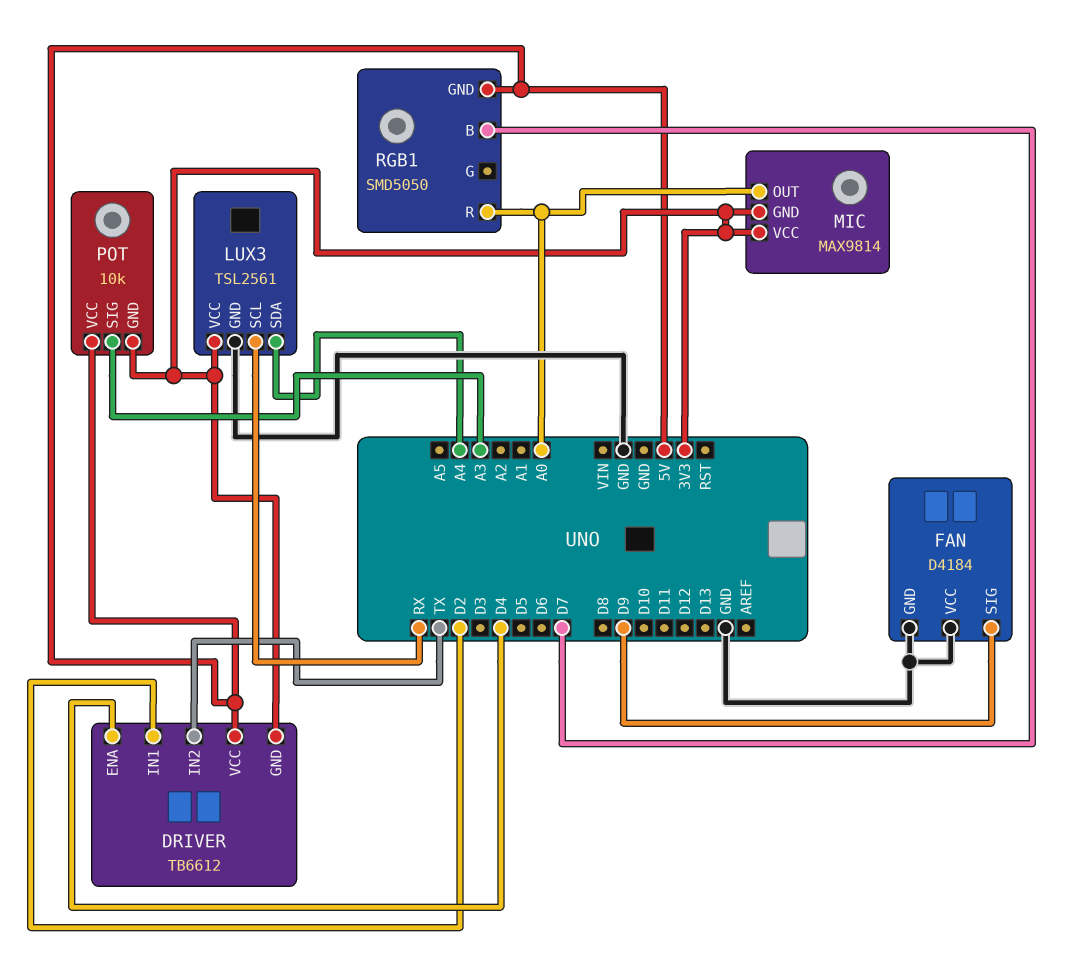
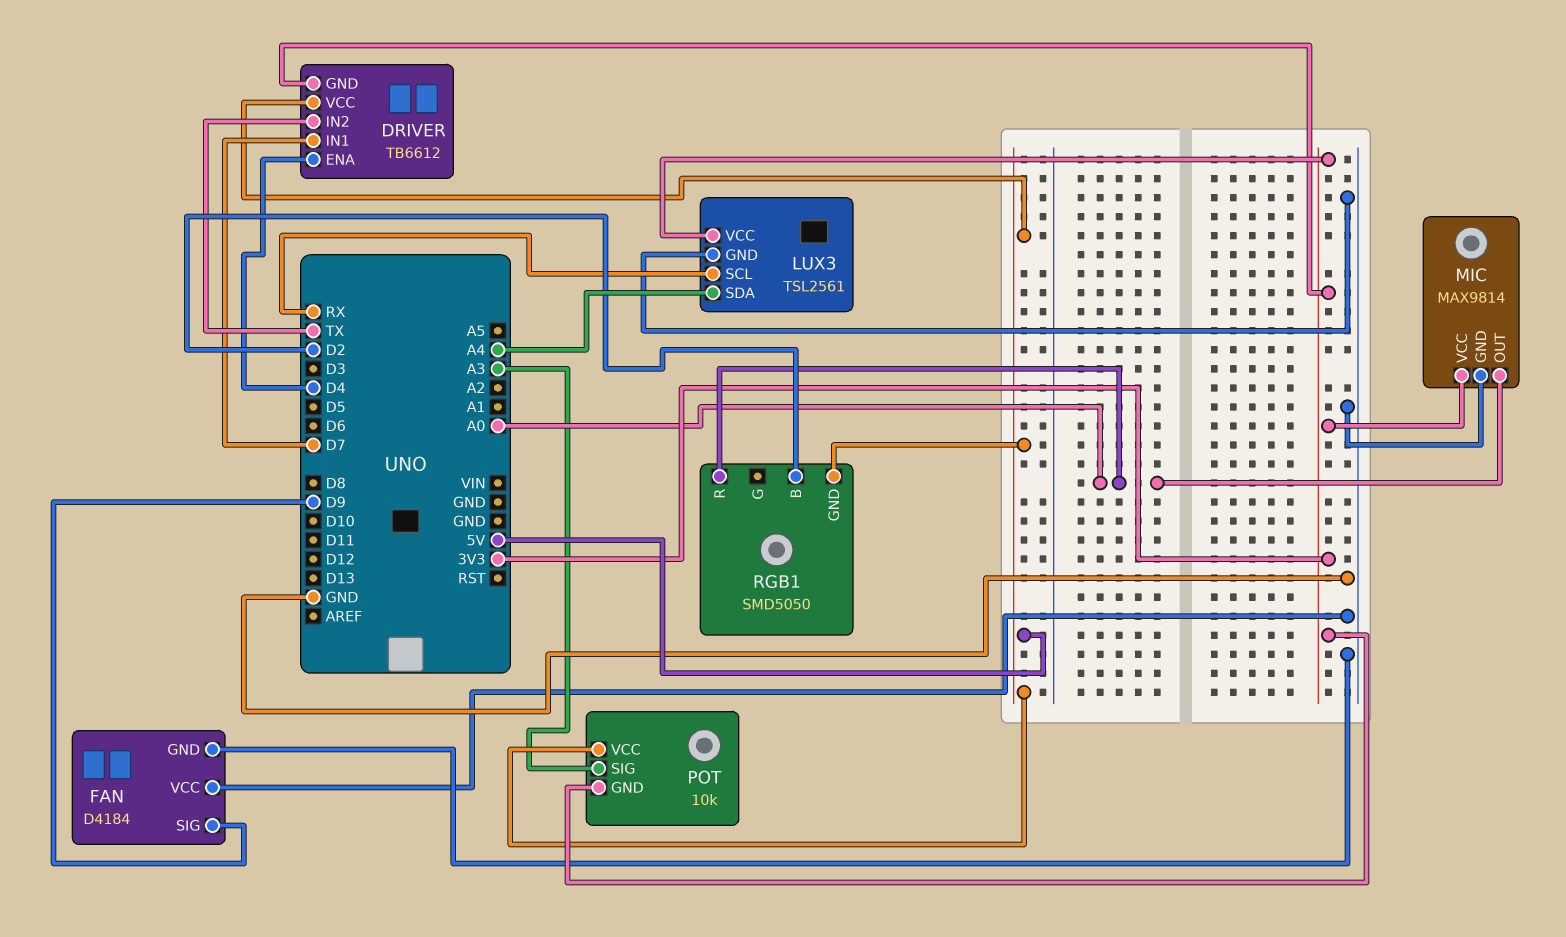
DRIVER pin IN1: D2 -> D7
MIC pin GND: 3V3 -> GND
RGB1 pin B: D7 -> D2

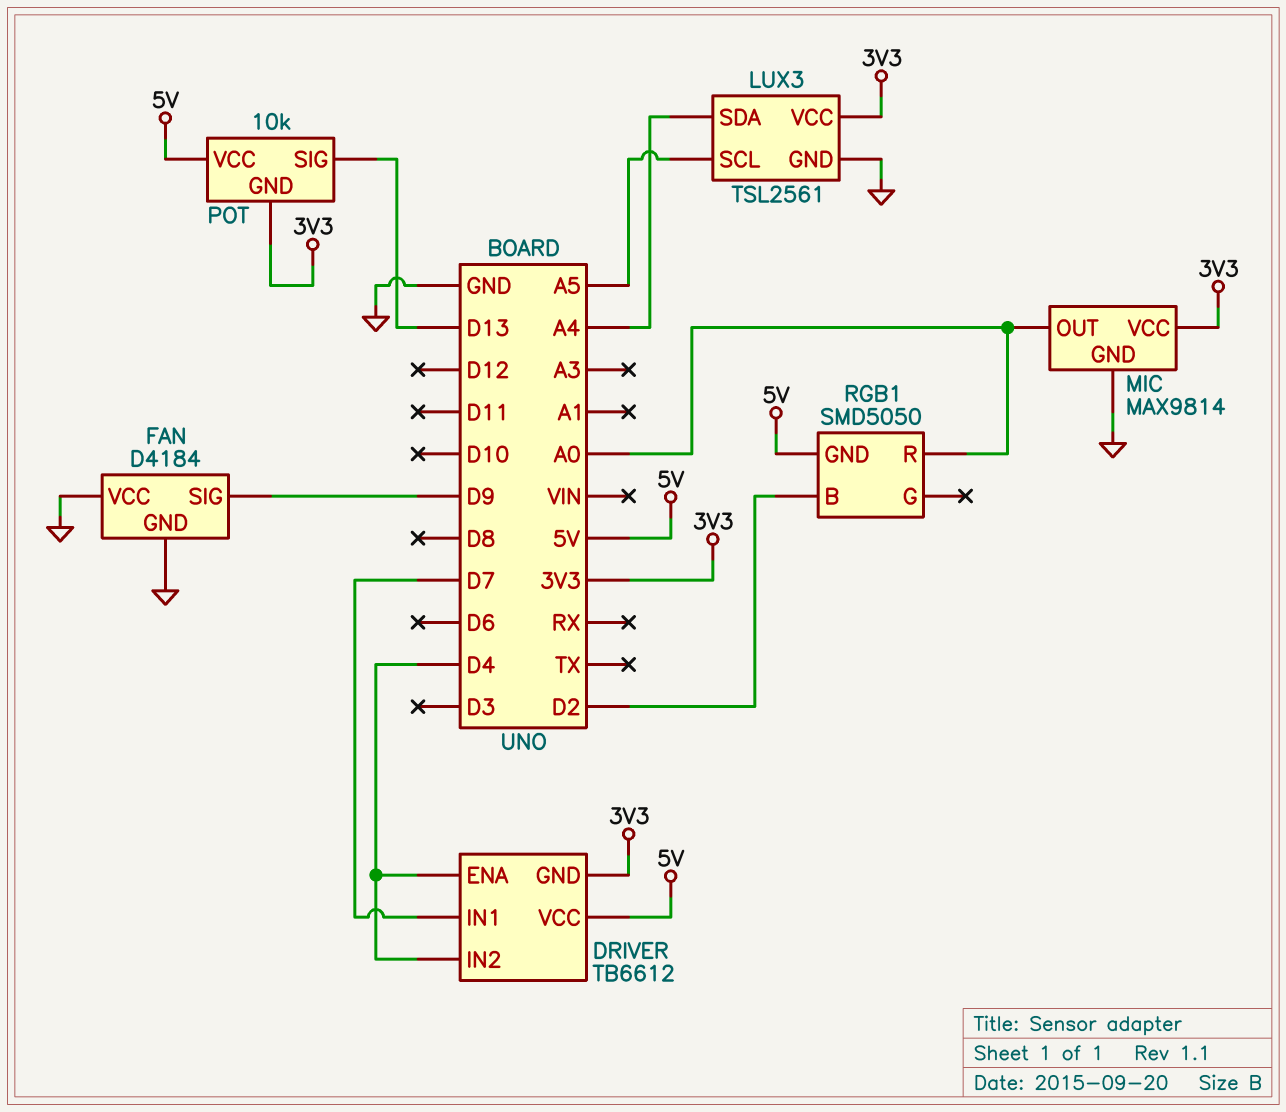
DRIVER pin IN2: TX -> D4
LUX3 pin SCL: RX -> A5
POT pin SIG: A3 -> D13

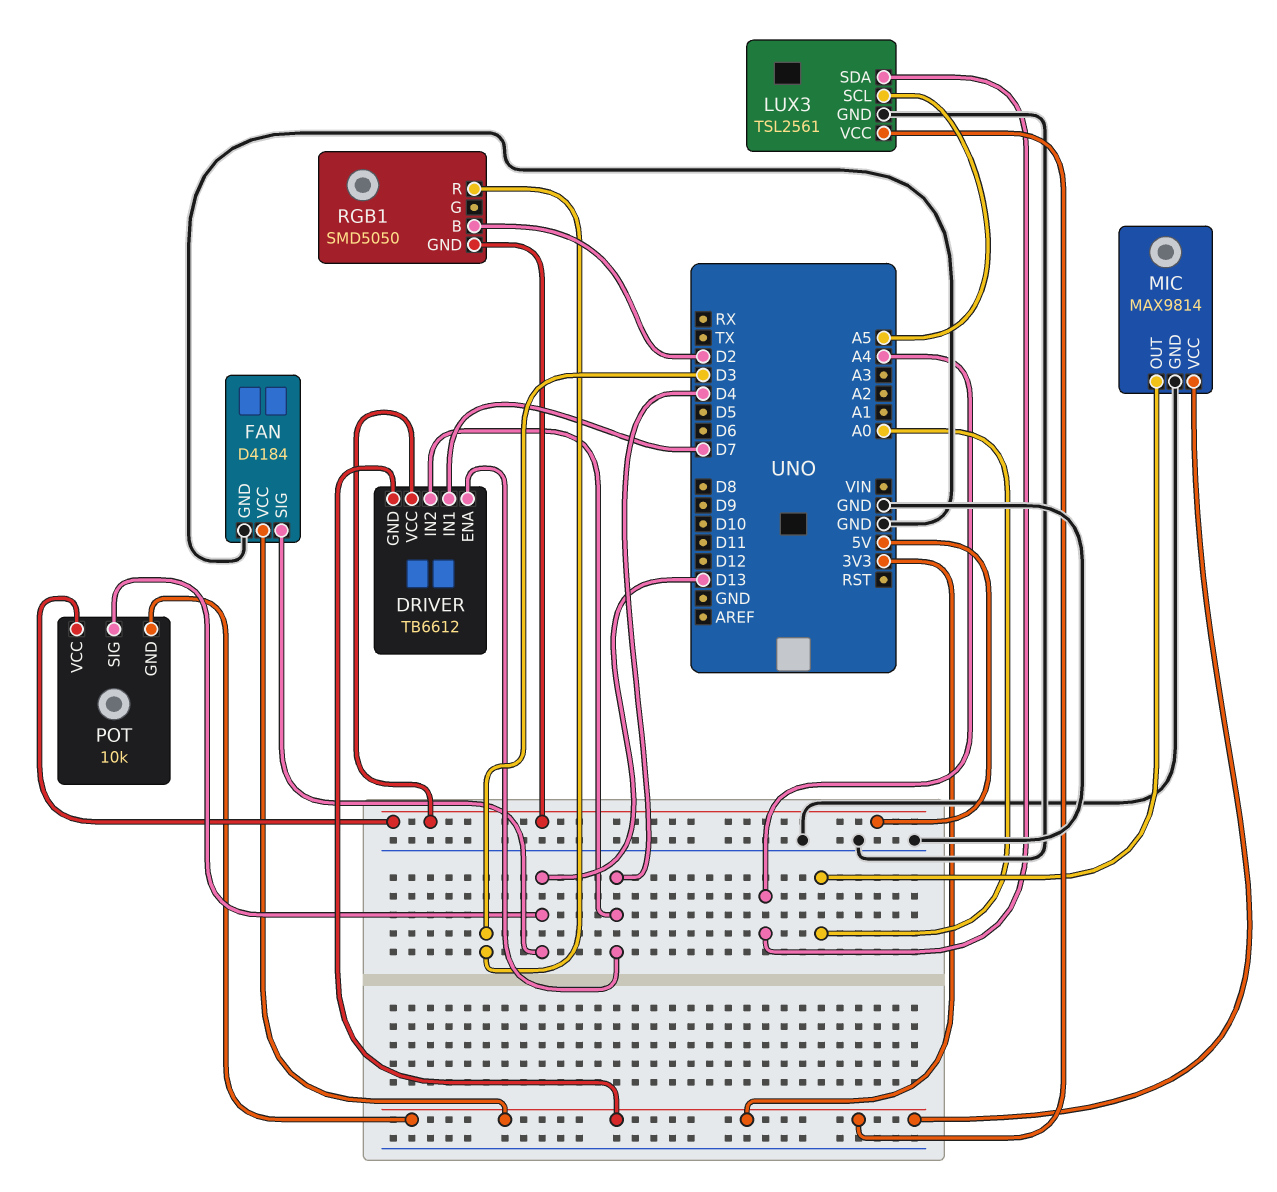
FAN pin SIG: D9 -> D13
FAN pin VCC: GND -> 3V3
RGB1 pin R: A0 -> D3

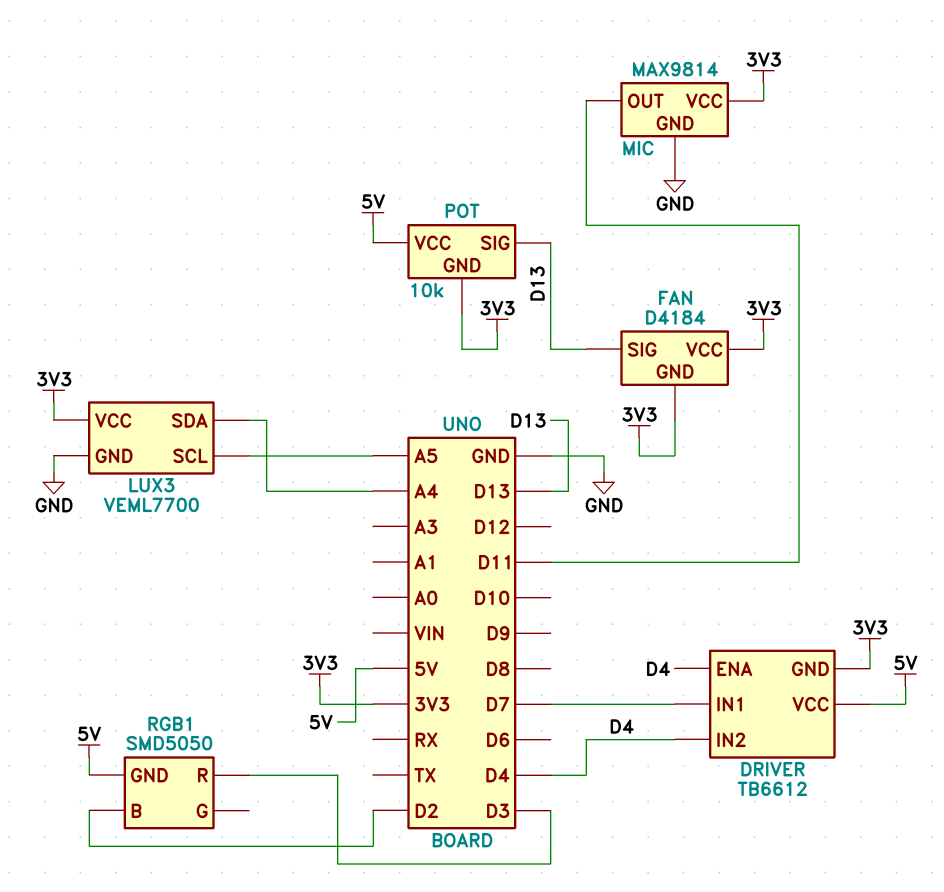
FAN pin GND: GND -> 3V3
LUX3: TSL2561 -> VEML7700
MIC pin OUT: A0 -> D11

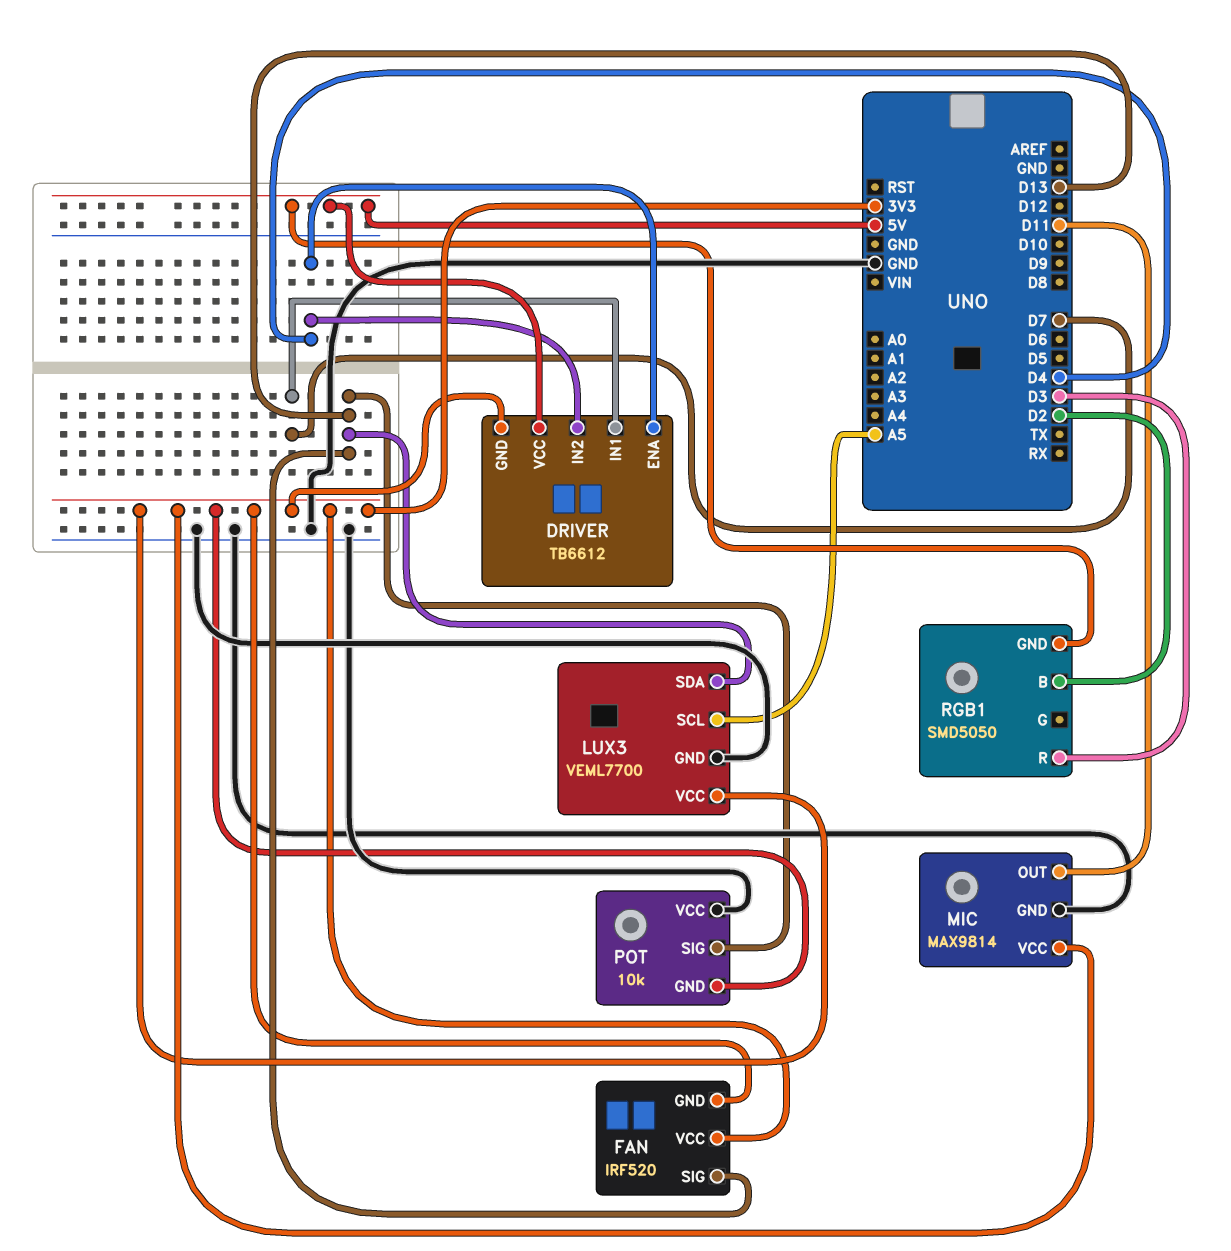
FAN: D4184 -> IRF520
LUX3 pin SDA: A4 -> D13
POT pin VCC: 5V -> GND

